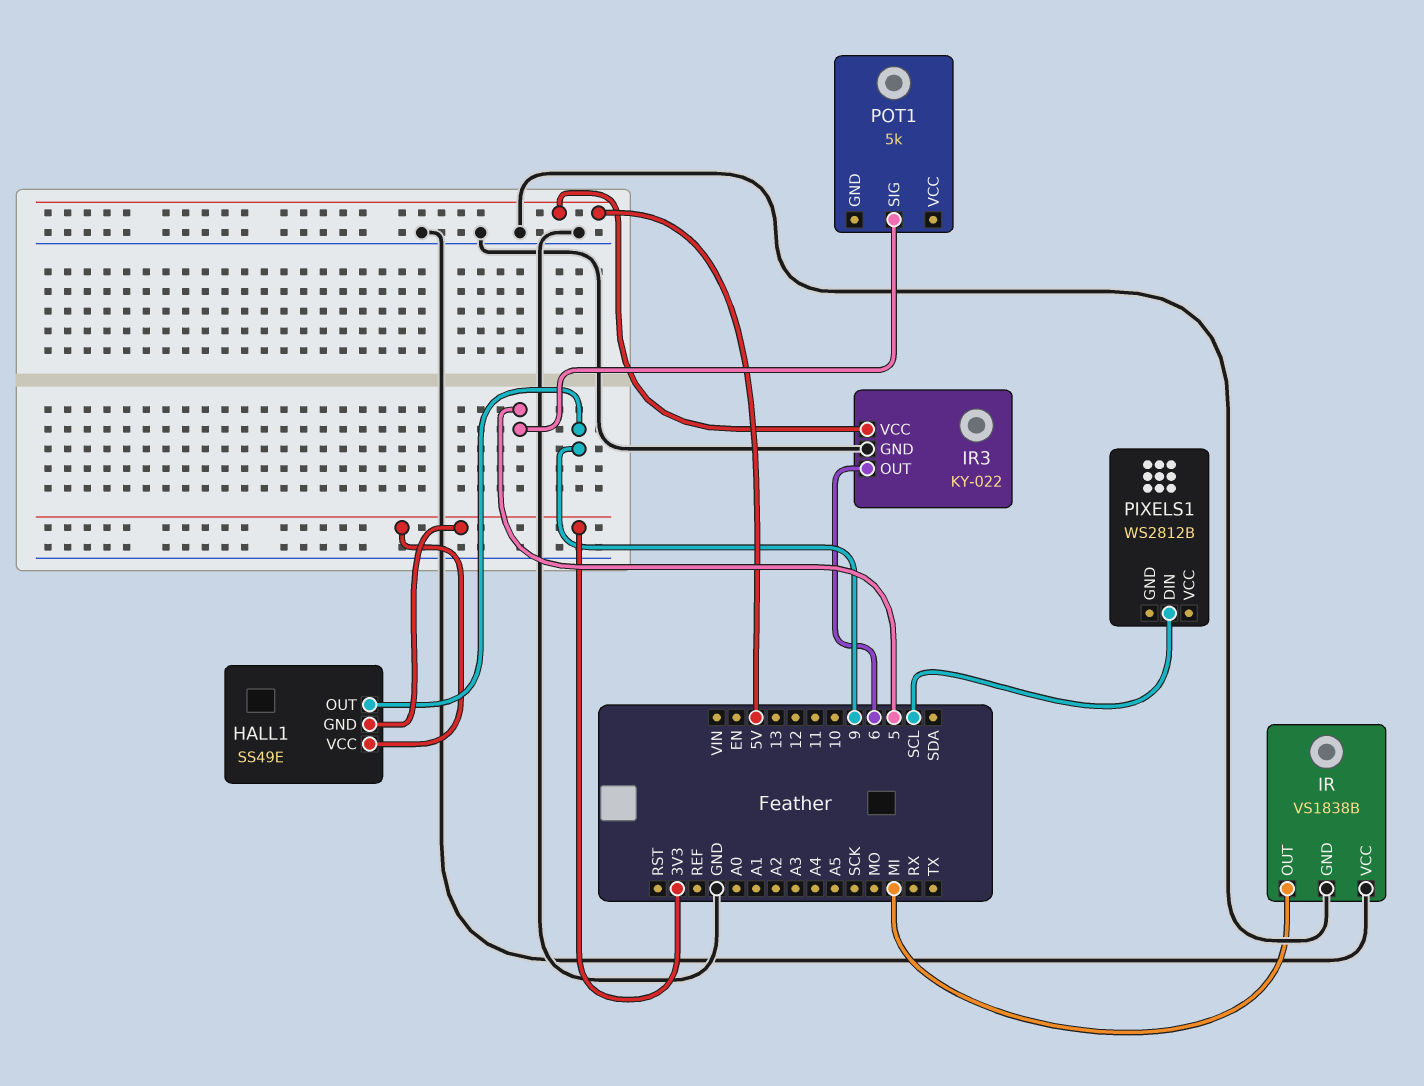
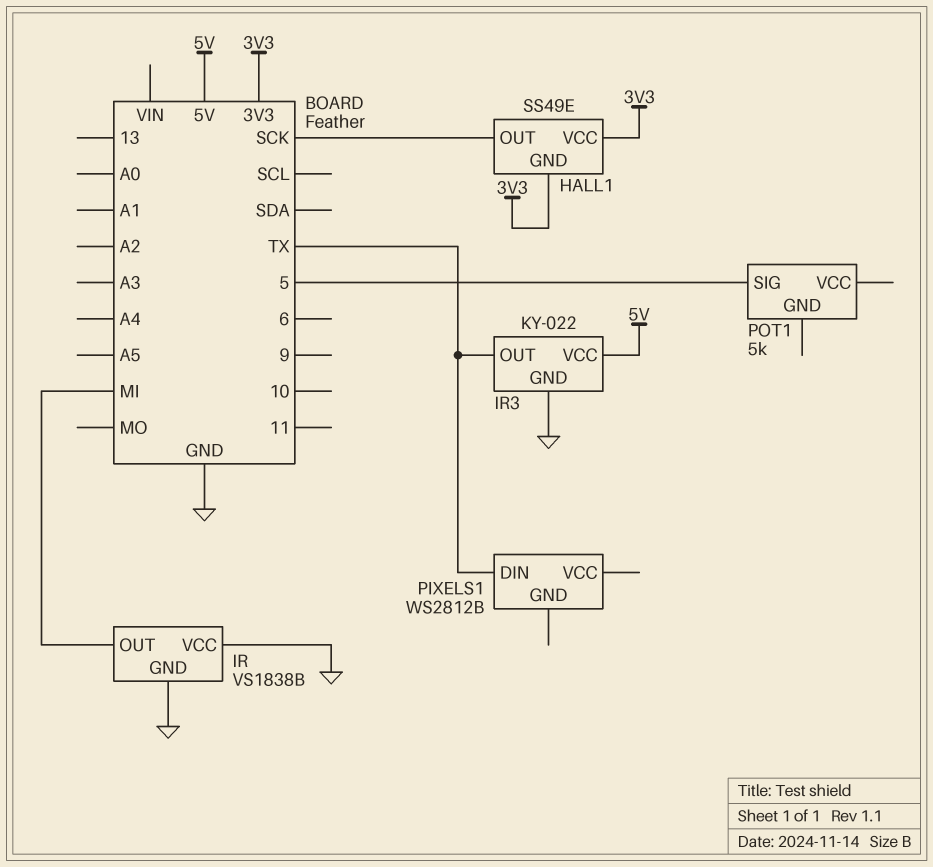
HALL1 pin OUT: 9 -> SCK
IR3 pin OUT: 6 -> TX
PIXELS1 pin DIN: SCL -> TX

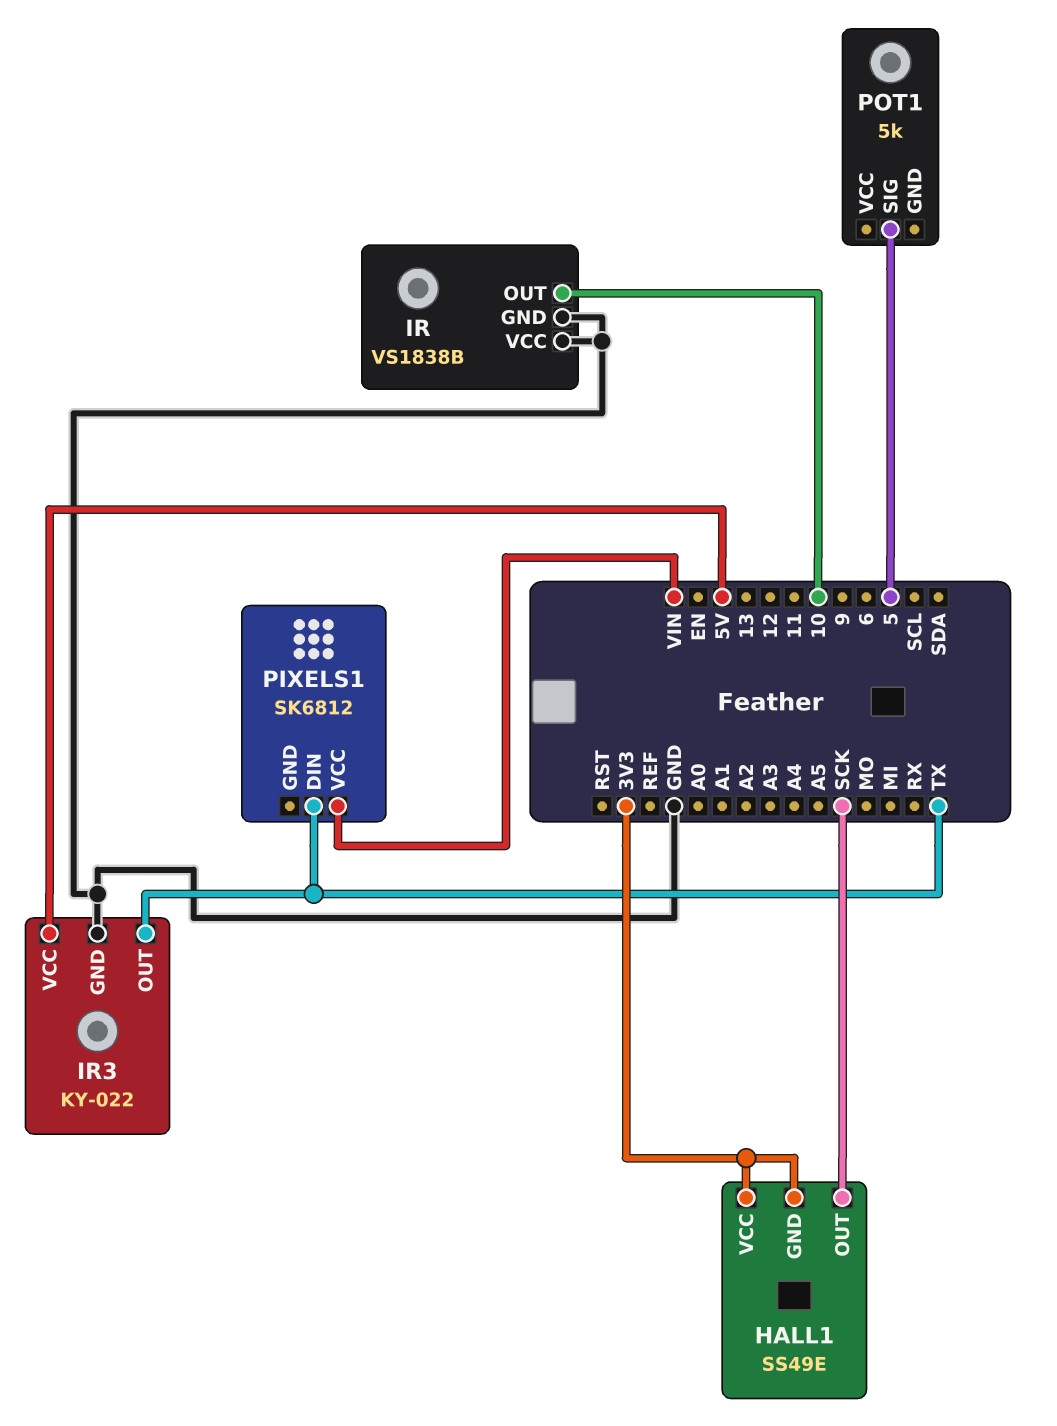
IR pin OUT: MI -> 10
PIXELS1: WS2812B -> SK6812
PIXELS1 pin VCC: none -> VIN

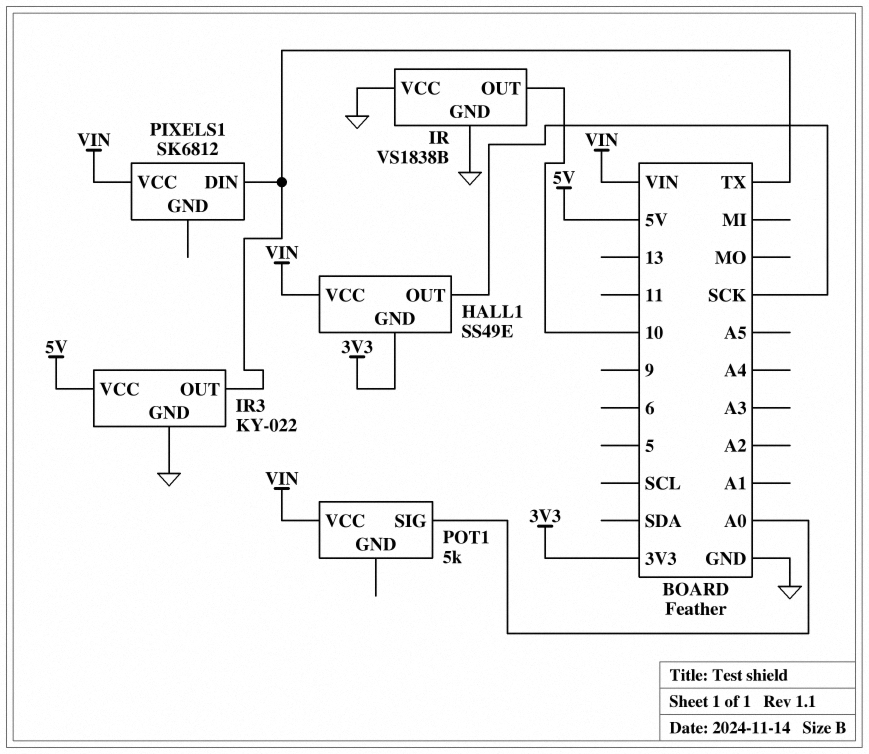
HALL1 pin VCC: 3V3 -> VIN
POT1 pin SIG: 5 -> A0
POT1 pin VCC: none -> VIN

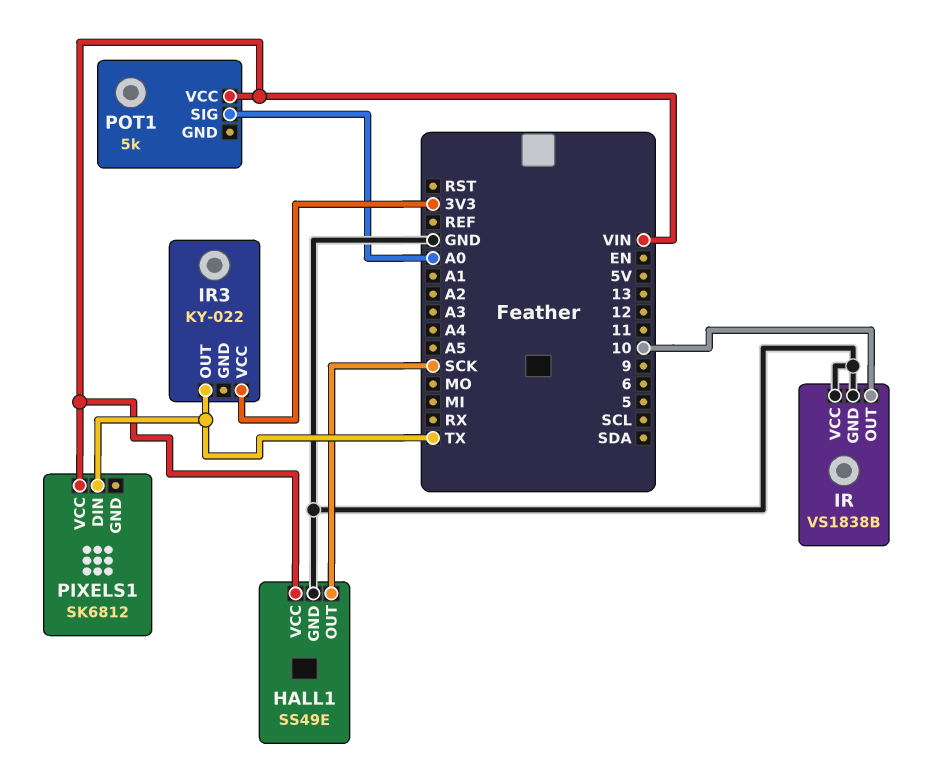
HALL1 pin GND: 3V3 -> GND
IR3 pin GND: GND -> none
IR3 pin VCC: 5V -> 3V3

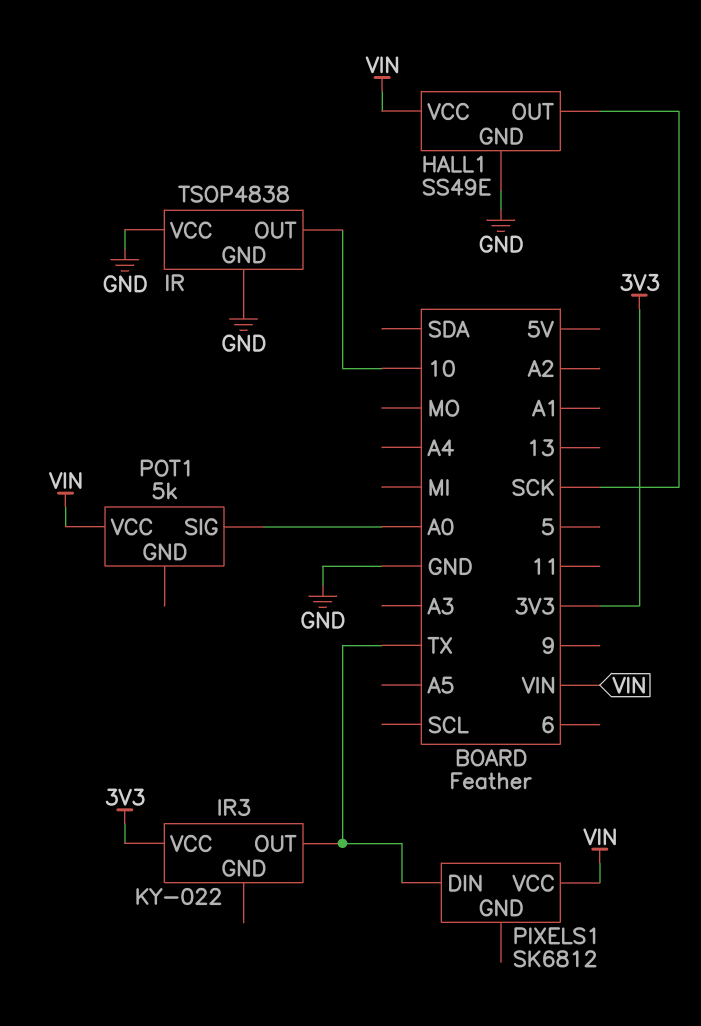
IR: VS1838B -> TSOP4838

